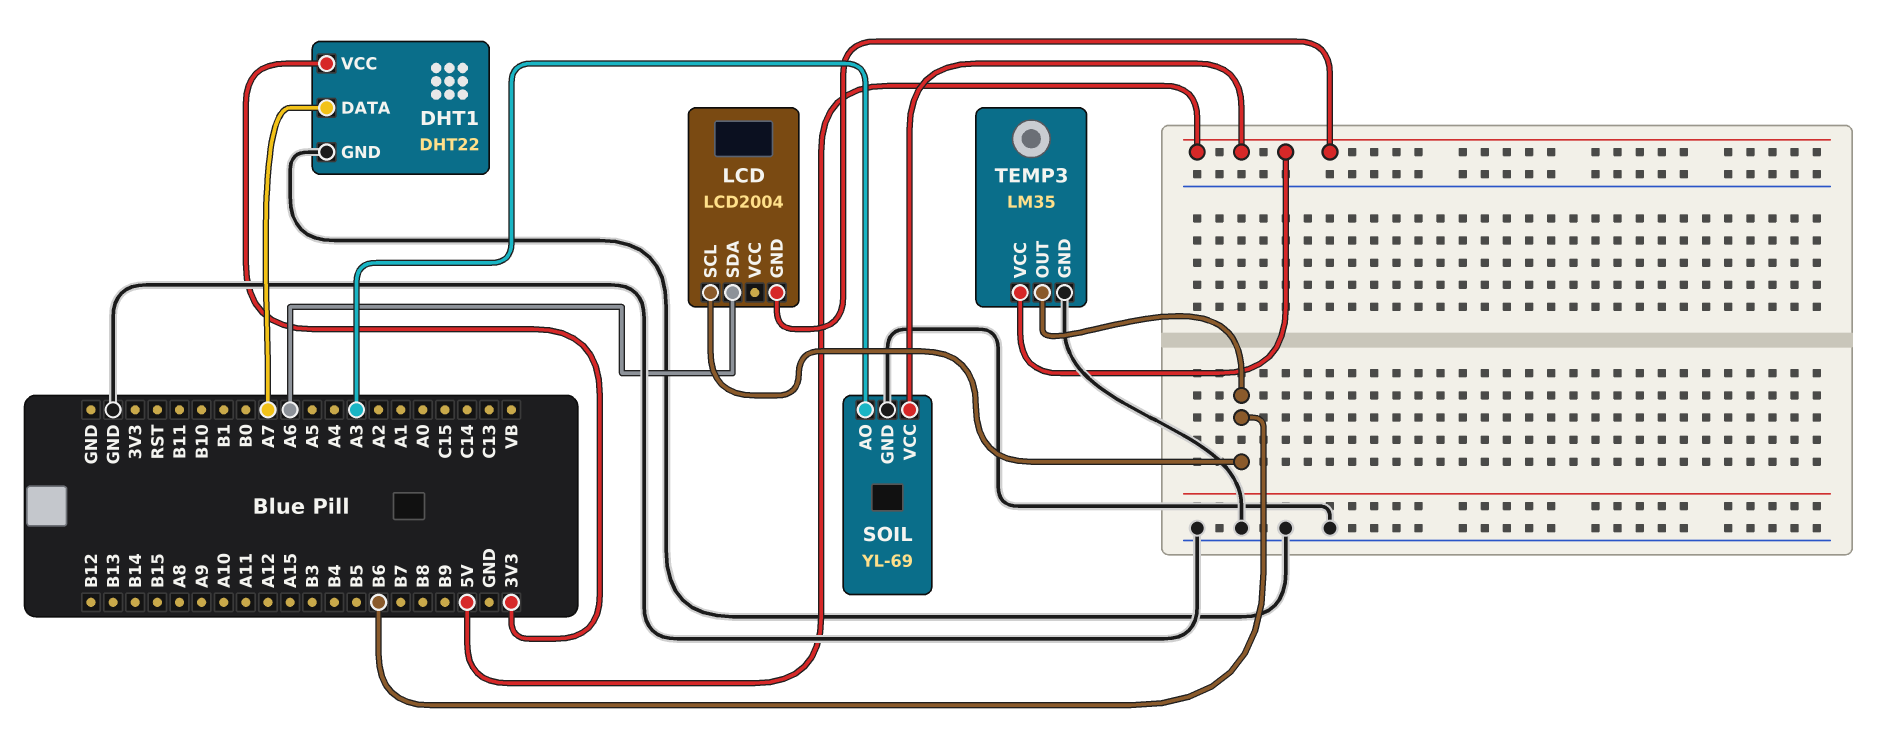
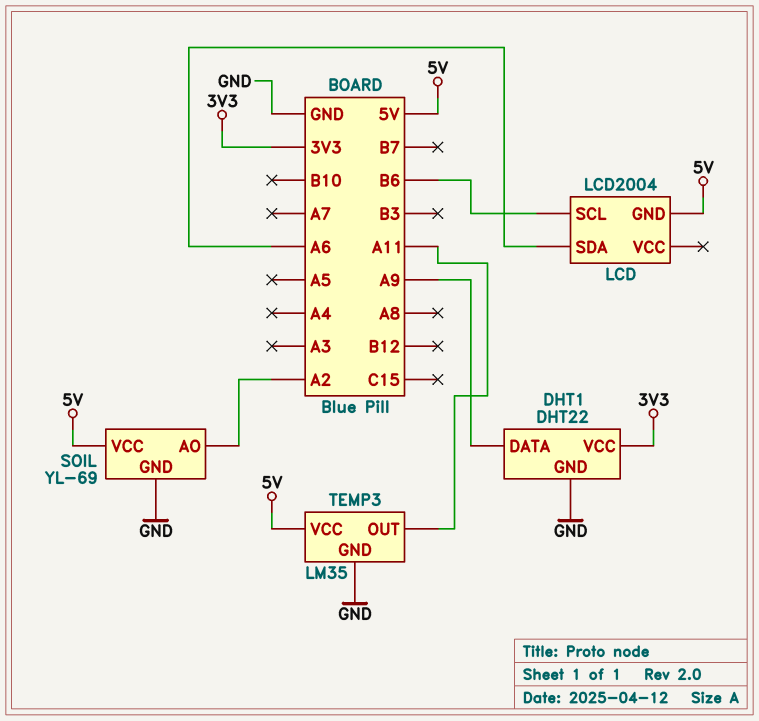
DHT1 pin DATA: A7 -> A9
SOIL pin AO: A3 -> A2
TEMP3 pin OUT: B6 -> A11

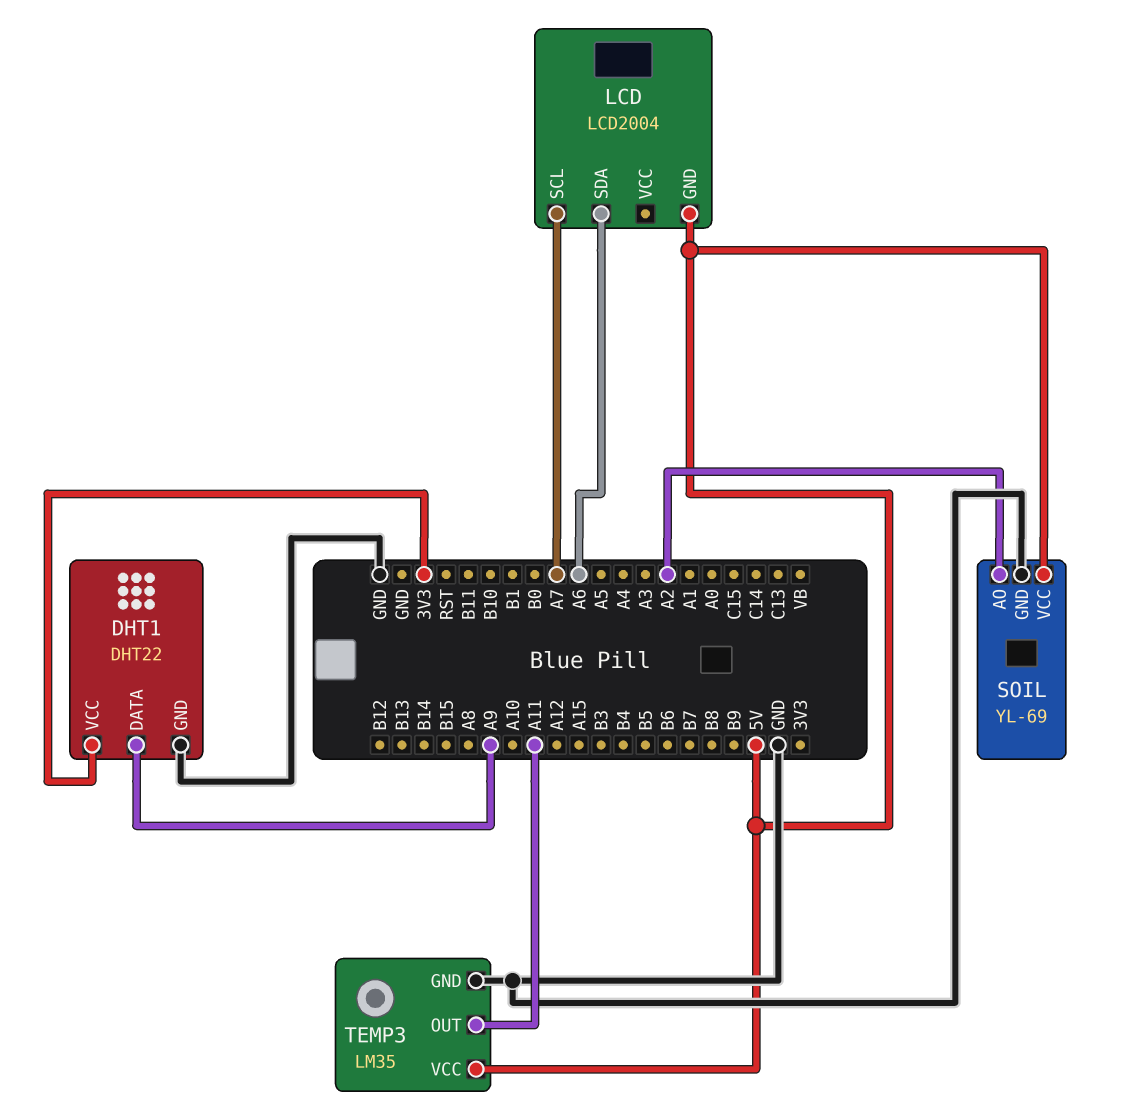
LCD pin SCL: B6 -> A7

